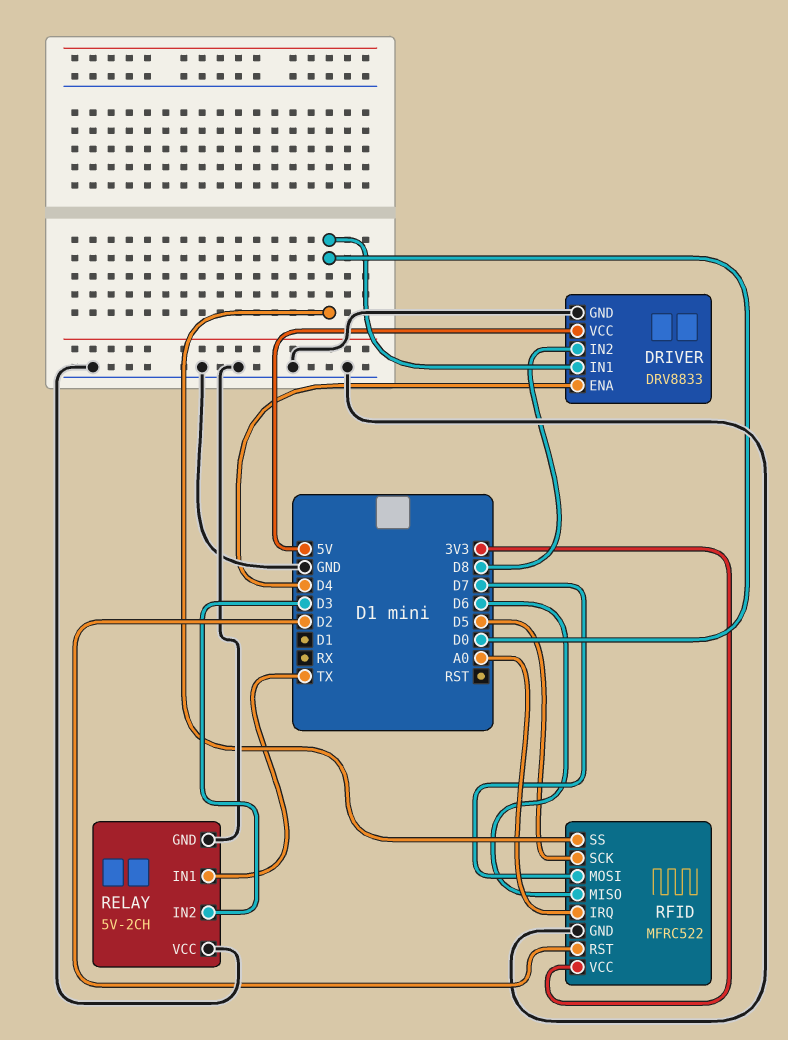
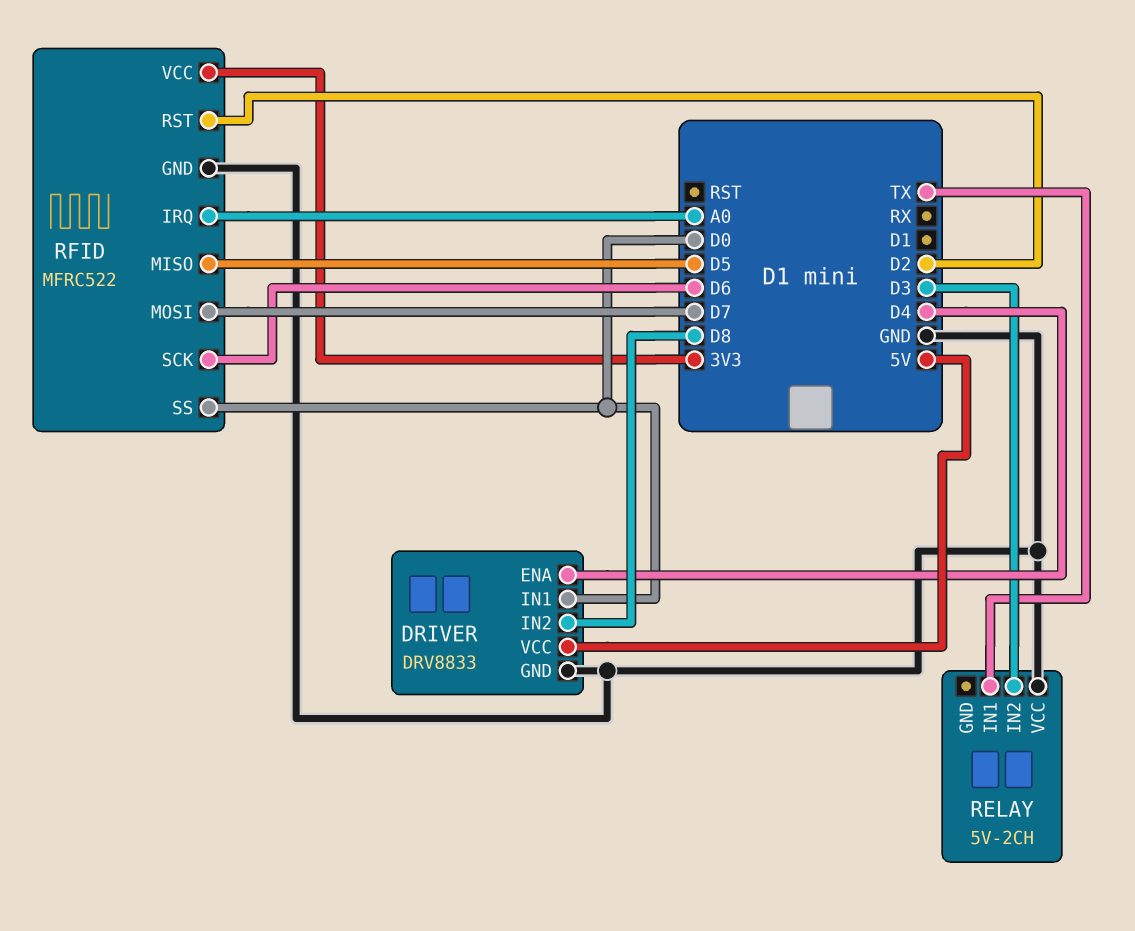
RELAY pin GND: GND -> none
RFID pin MISO: D6 -> D5
RFID pin SCK: D5 -> D6

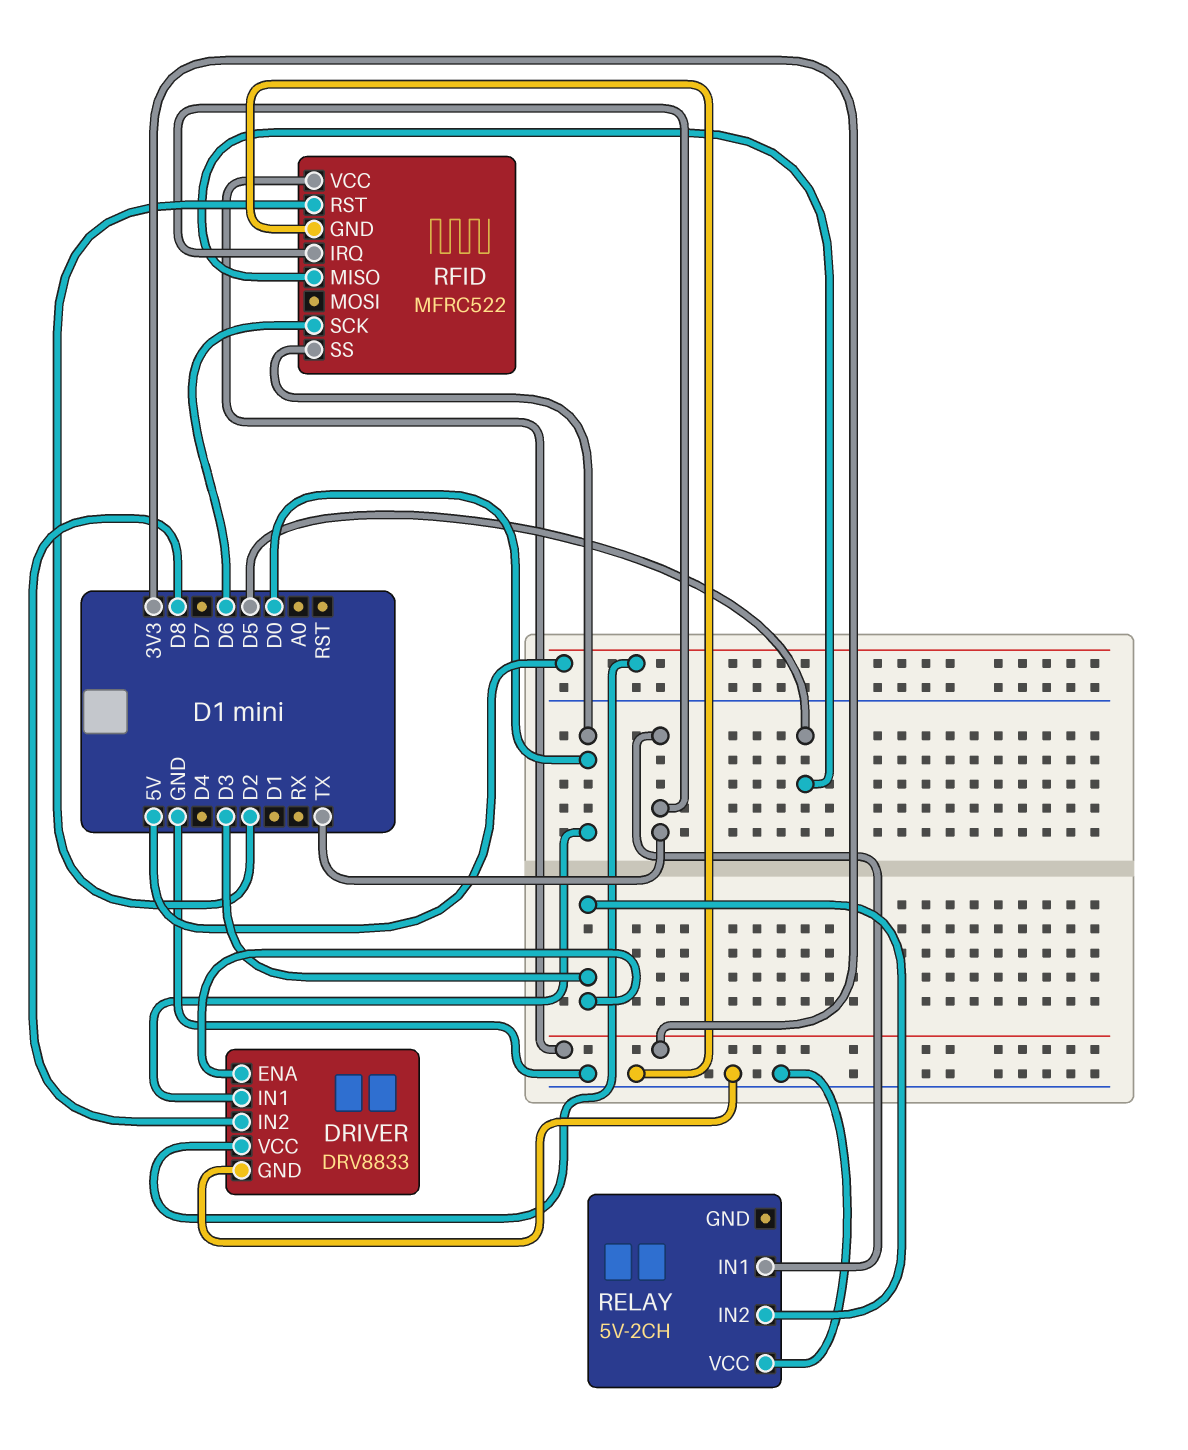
DRIVER pin ENA: D4 -> D3
RFID pin IRQ: A0 -> TX
RFID pin MOSI: D7 -> none

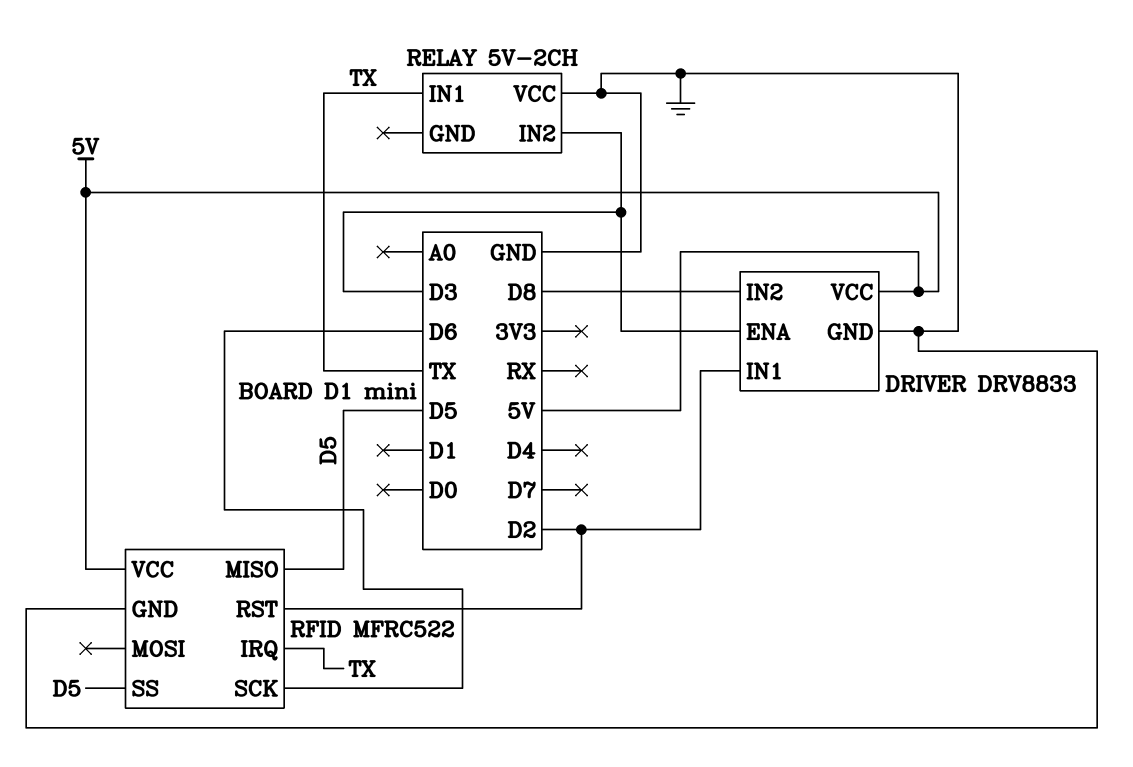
DRIVER pin IN1: D0 -> D2
RFID pin SS: D0 -> D5
RFID pin VCC: 3V3 -> 5V

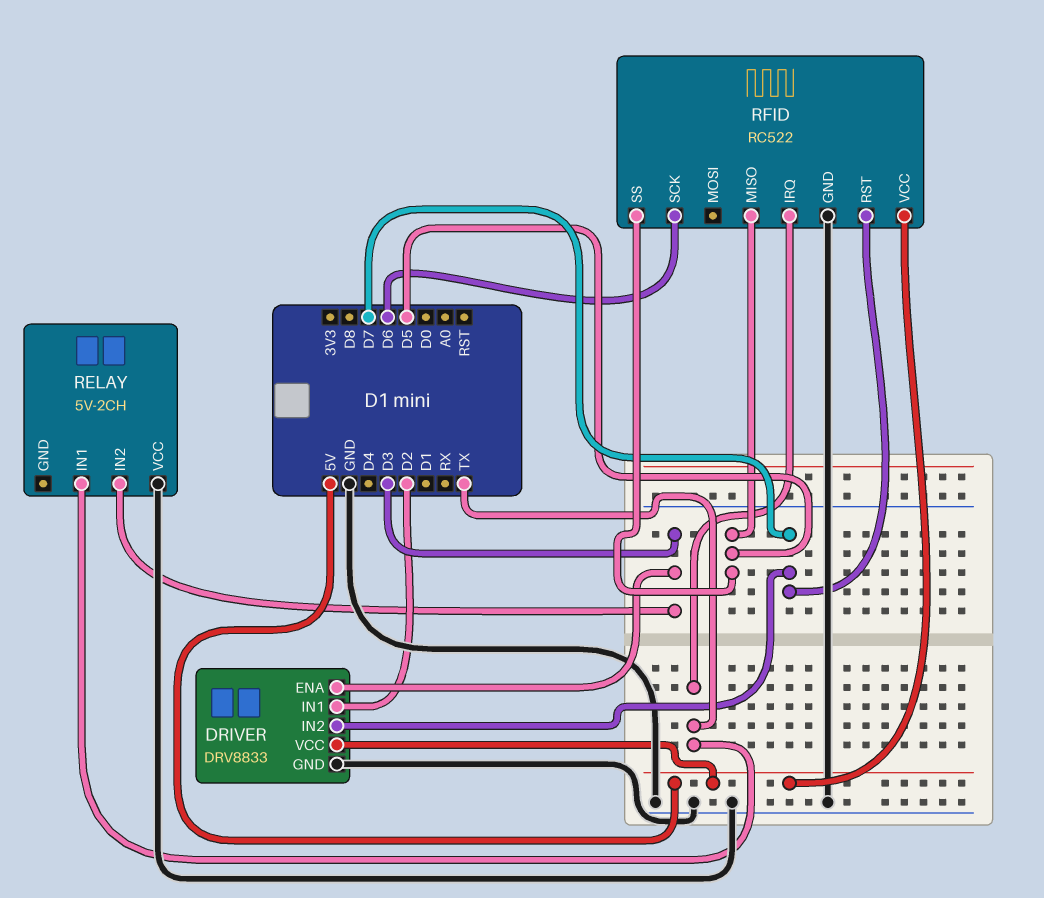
DRIVER pin IN2: D8 -> D7
RFID: MFRC522 -> RC522
RFID pin RST: D2 -> D7

